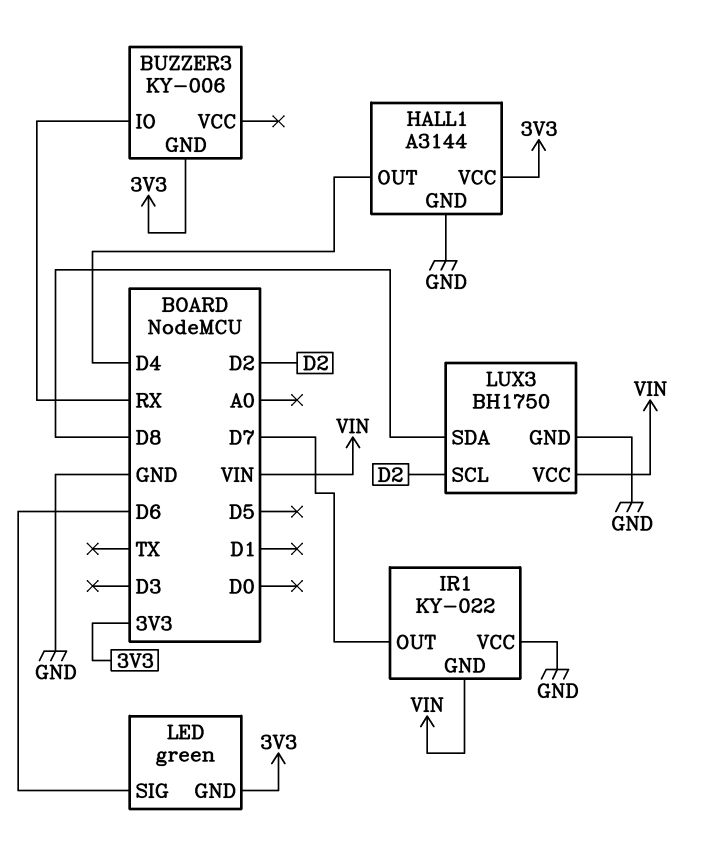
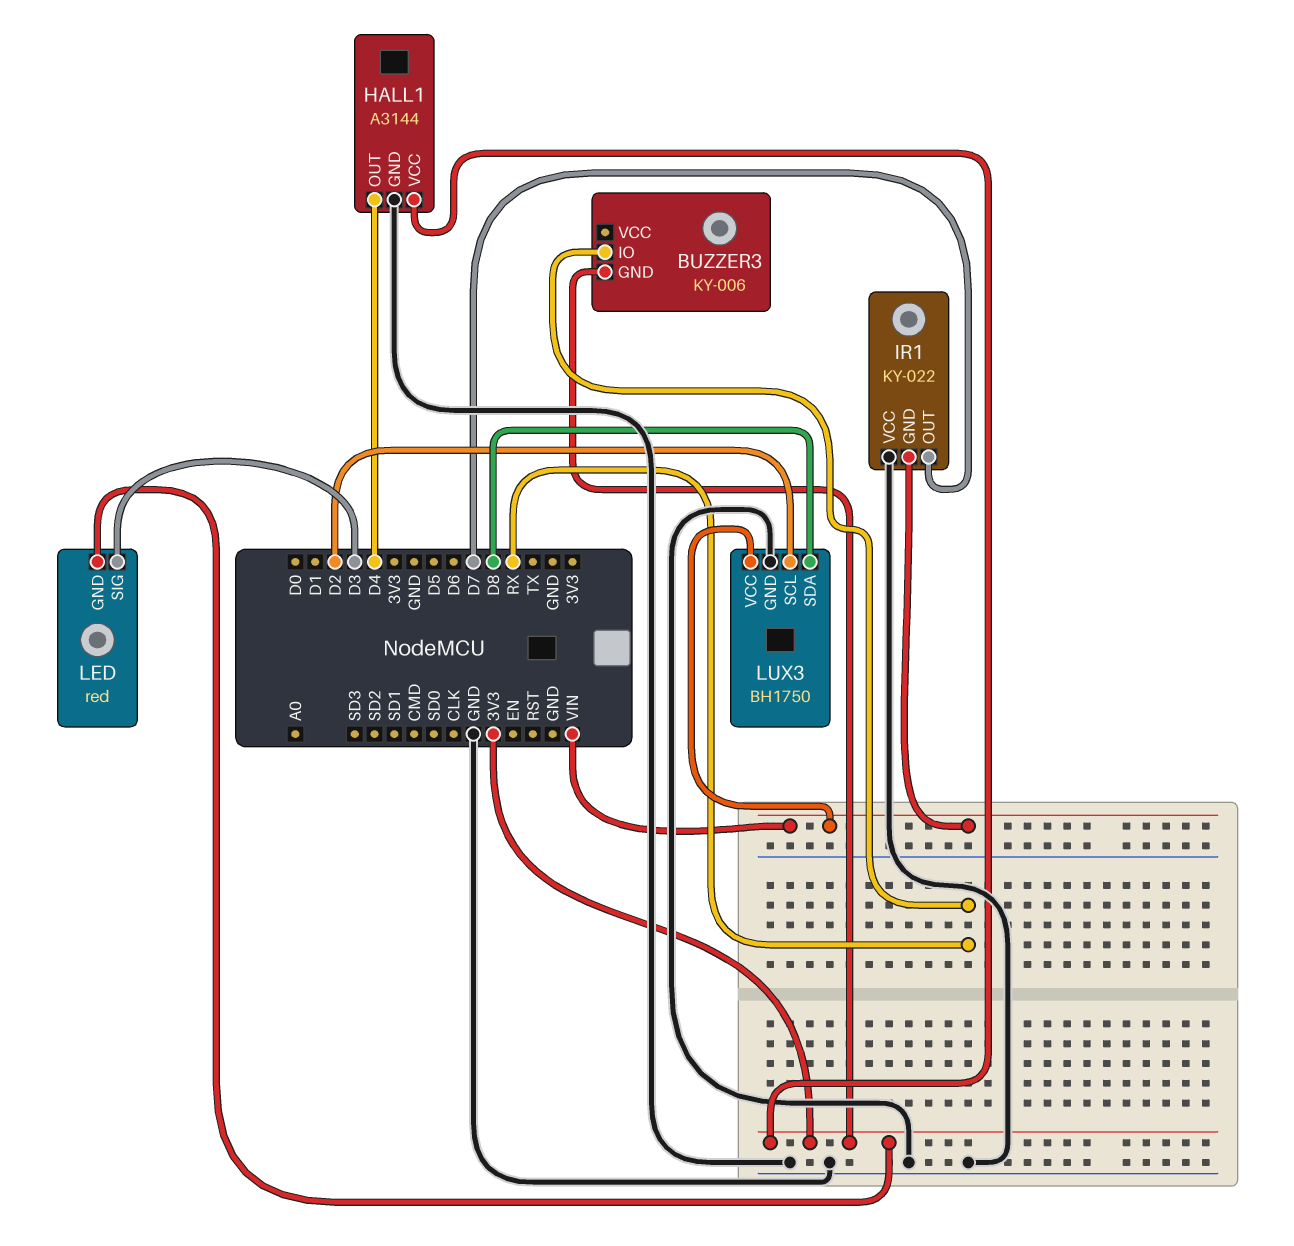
LED: green -> red
LED pin SIG: D6 -> D3

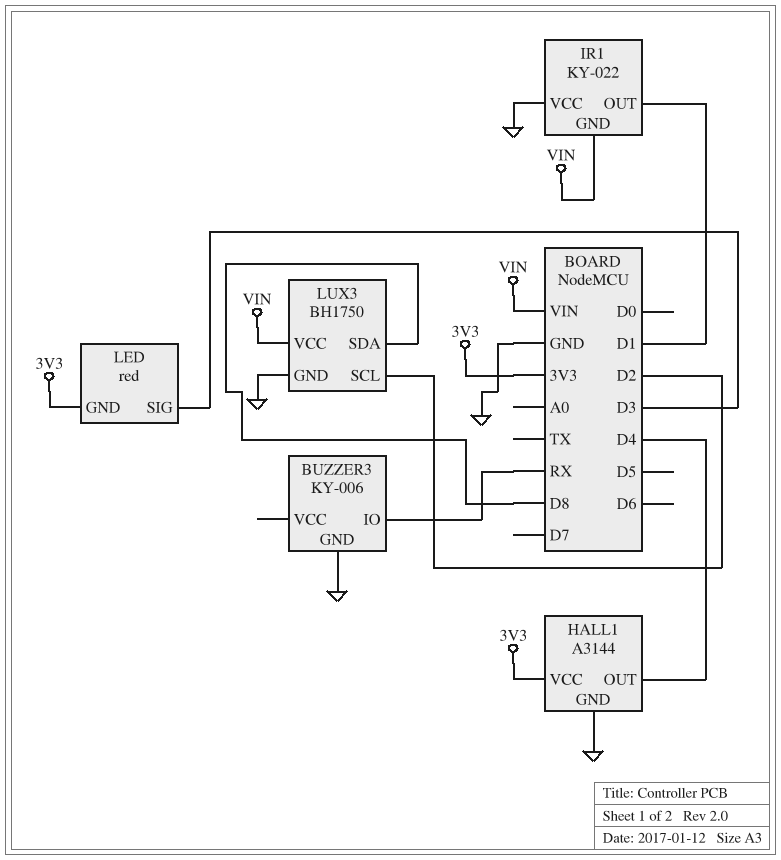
BUZZER3 pin GND: 3V3 -> GND
IR1 pin OUT: D7 -> D1

